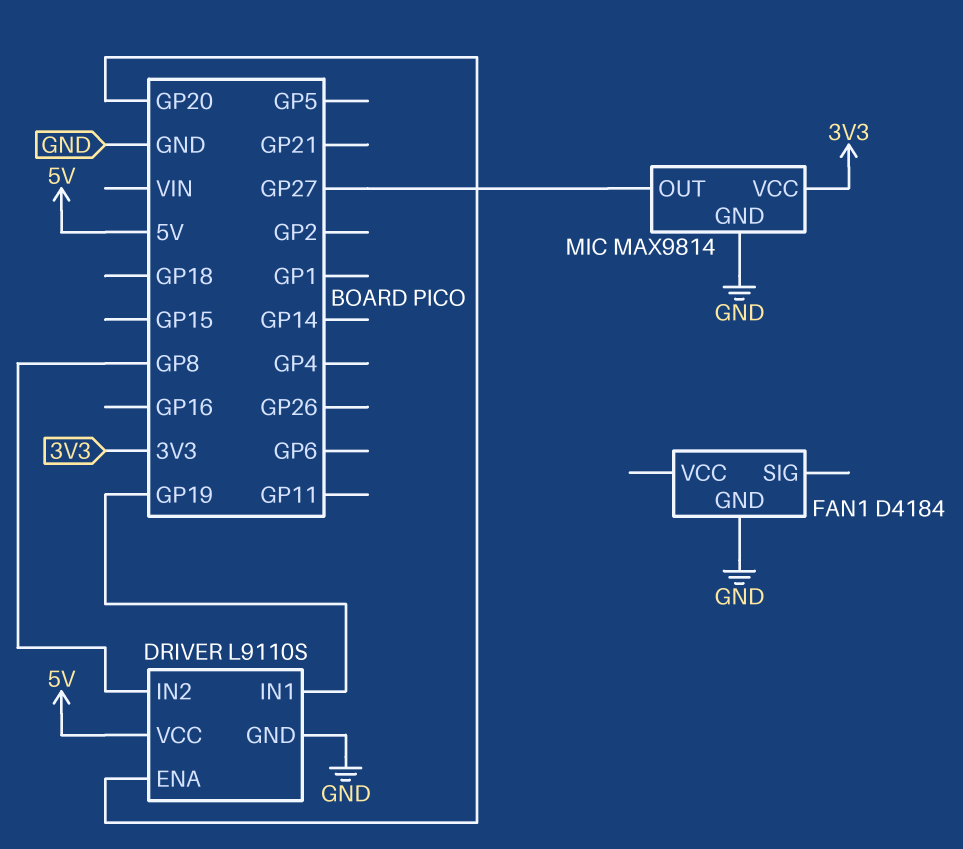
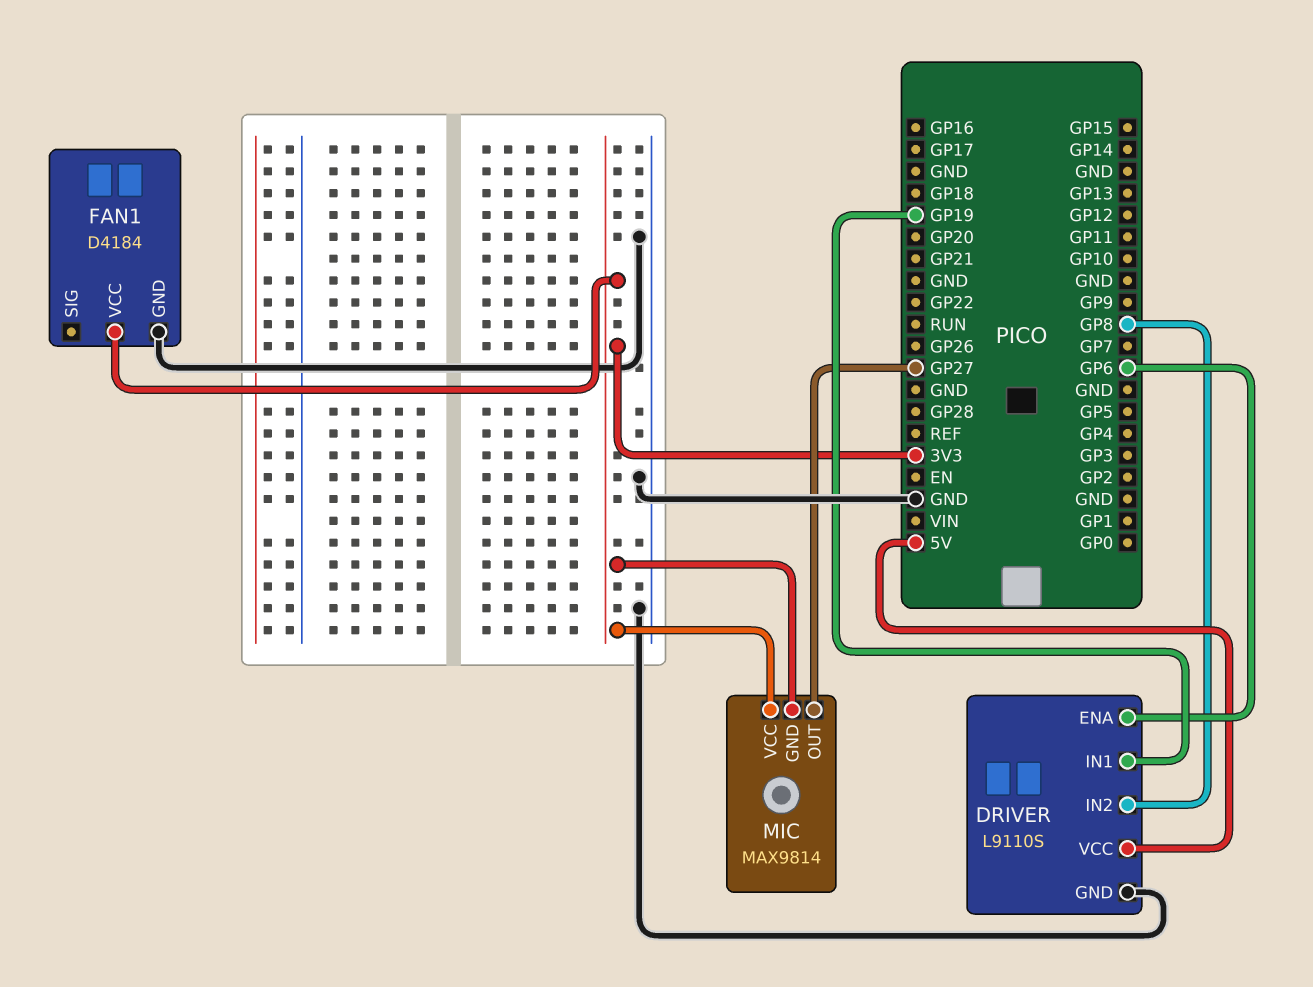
DRIVER pin ENA: GP20 -> GP6
FAN1 pin VCC: none -> 3V3
MIC pin GND: GND -> 3V3

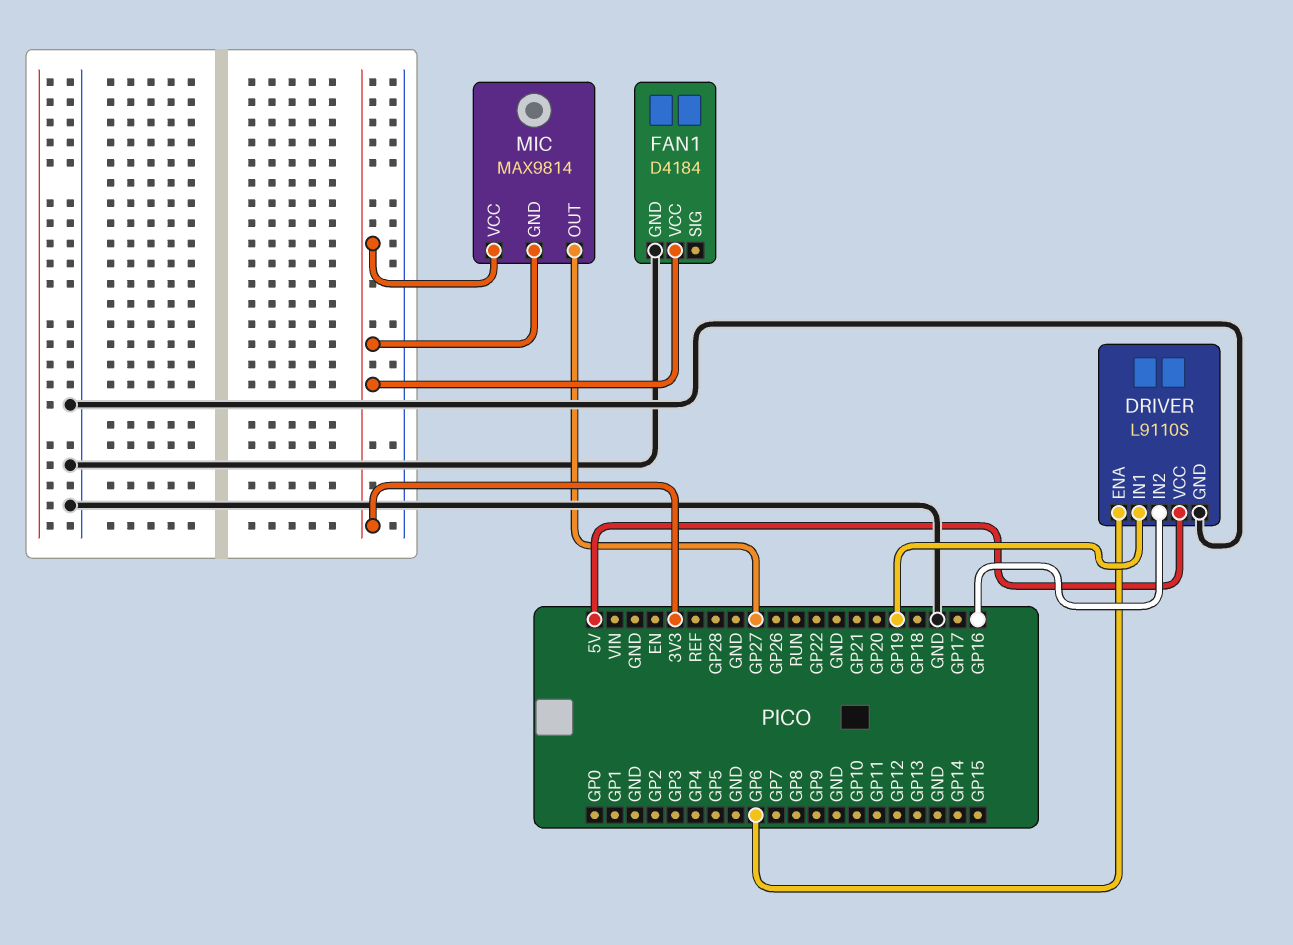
DRIVER pin IN2: GP8 -> GP16

